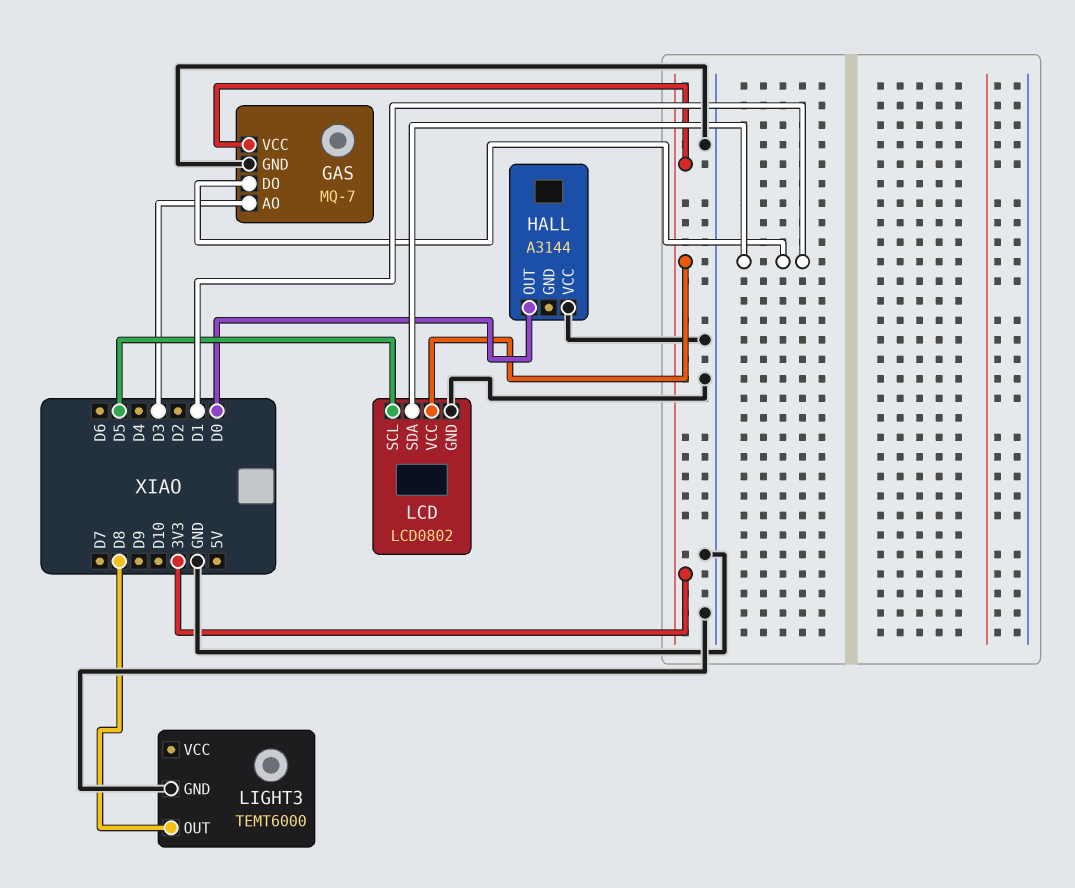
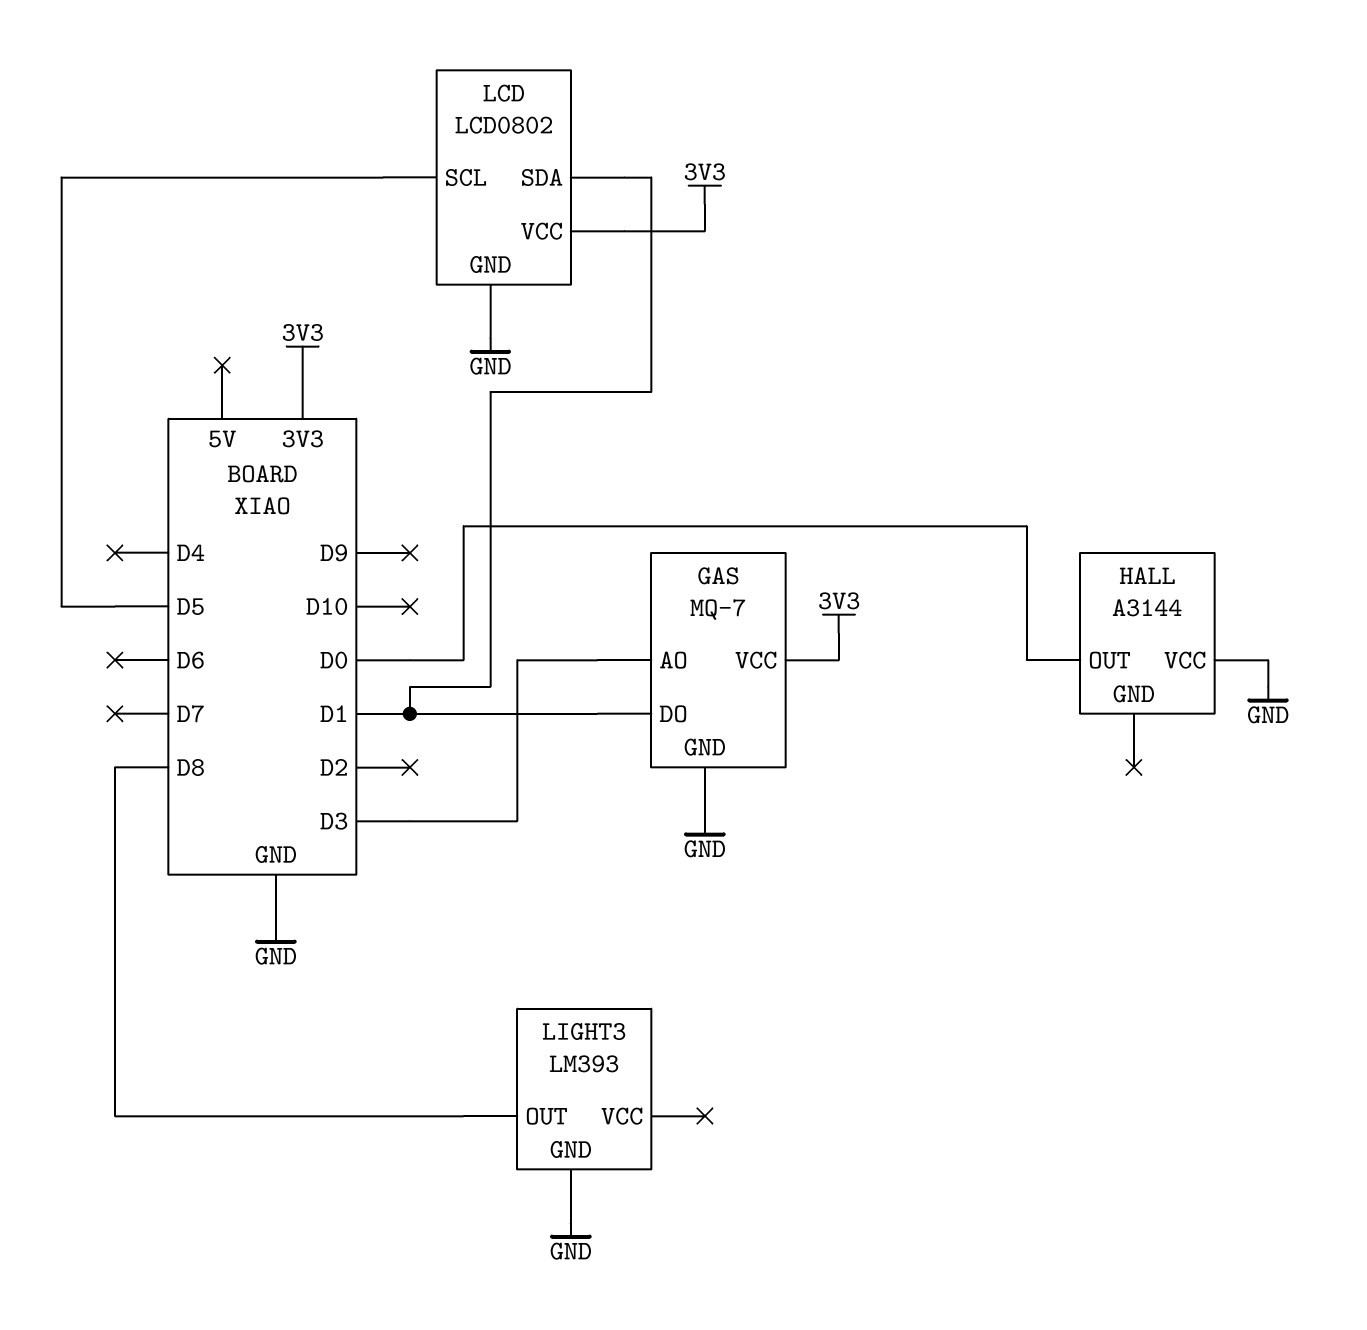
LIGHT3: TEMT6000 -> LM393

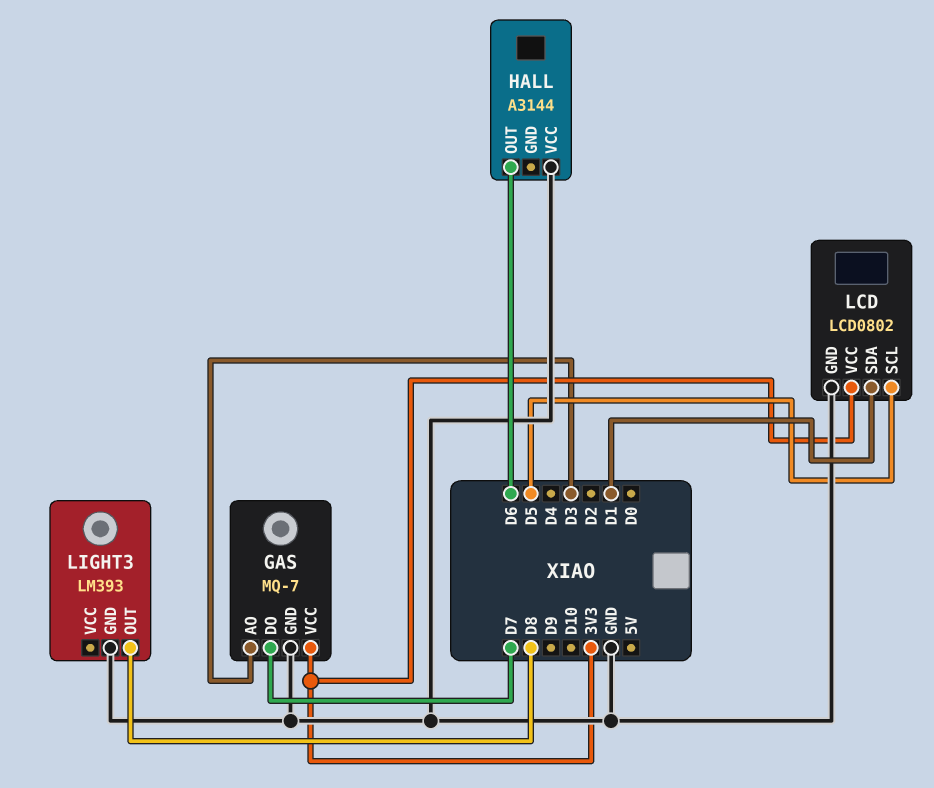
GAS pin DO: D1 -> D7
HALL pin OUT: D0 -> D6

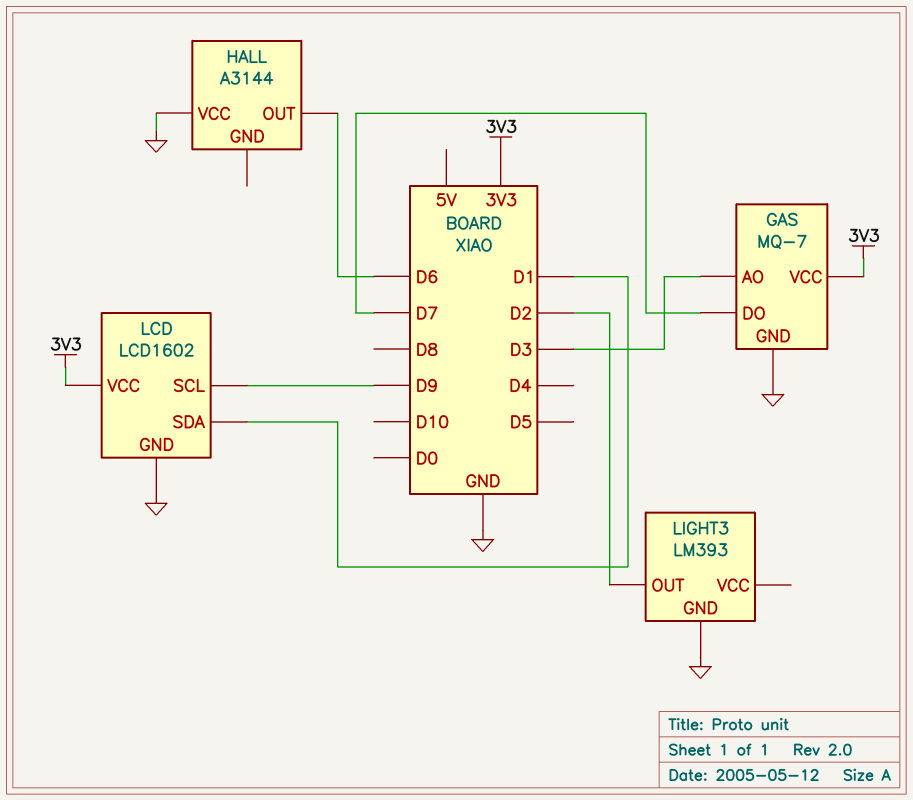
LCD: LCD0802 -> LCD1602
LCD pin SCL: D5 -> D9
LIGHT3 pin OUT: D8 -> D2

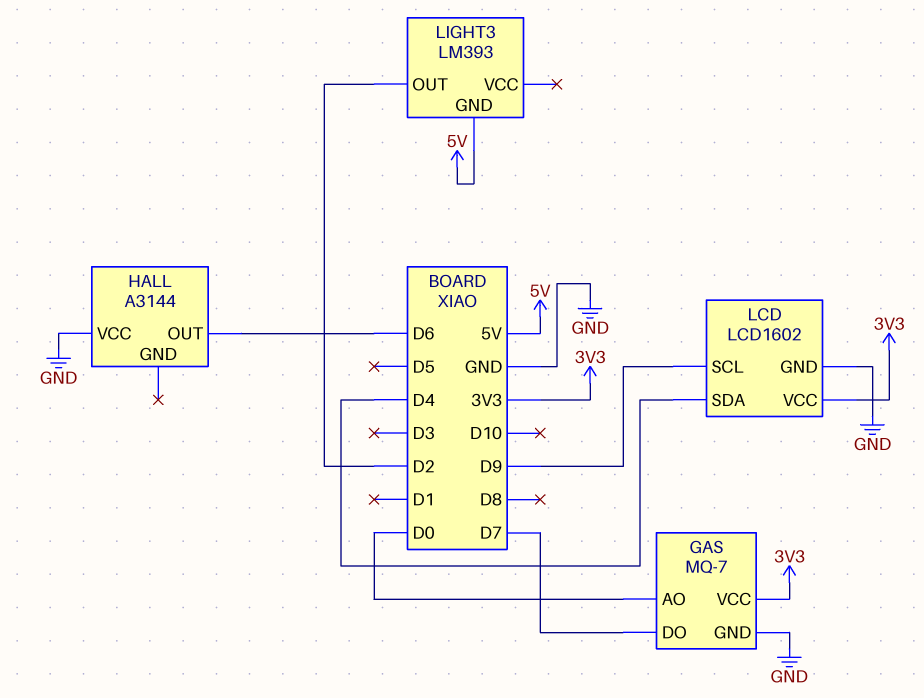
GAS pin AO: D3 -> D0
LCD pin SDA: D1 -> D4
LIGHT3 pin GND: GND -> 5V

